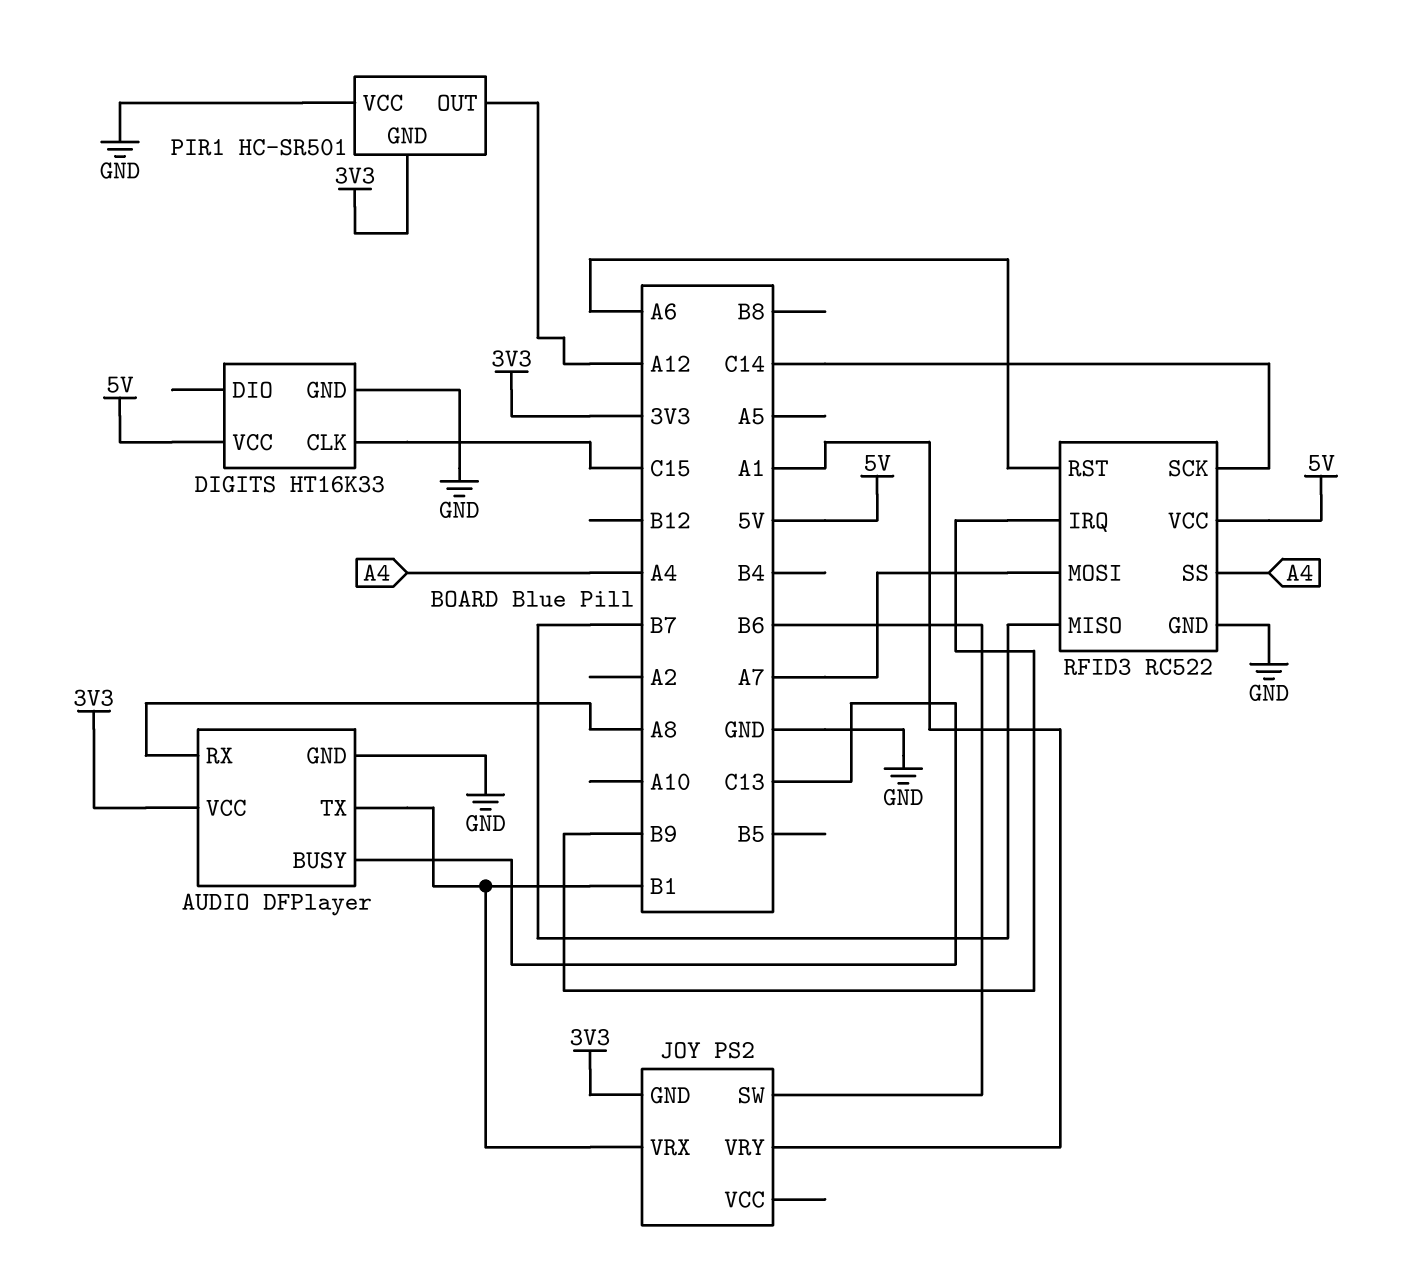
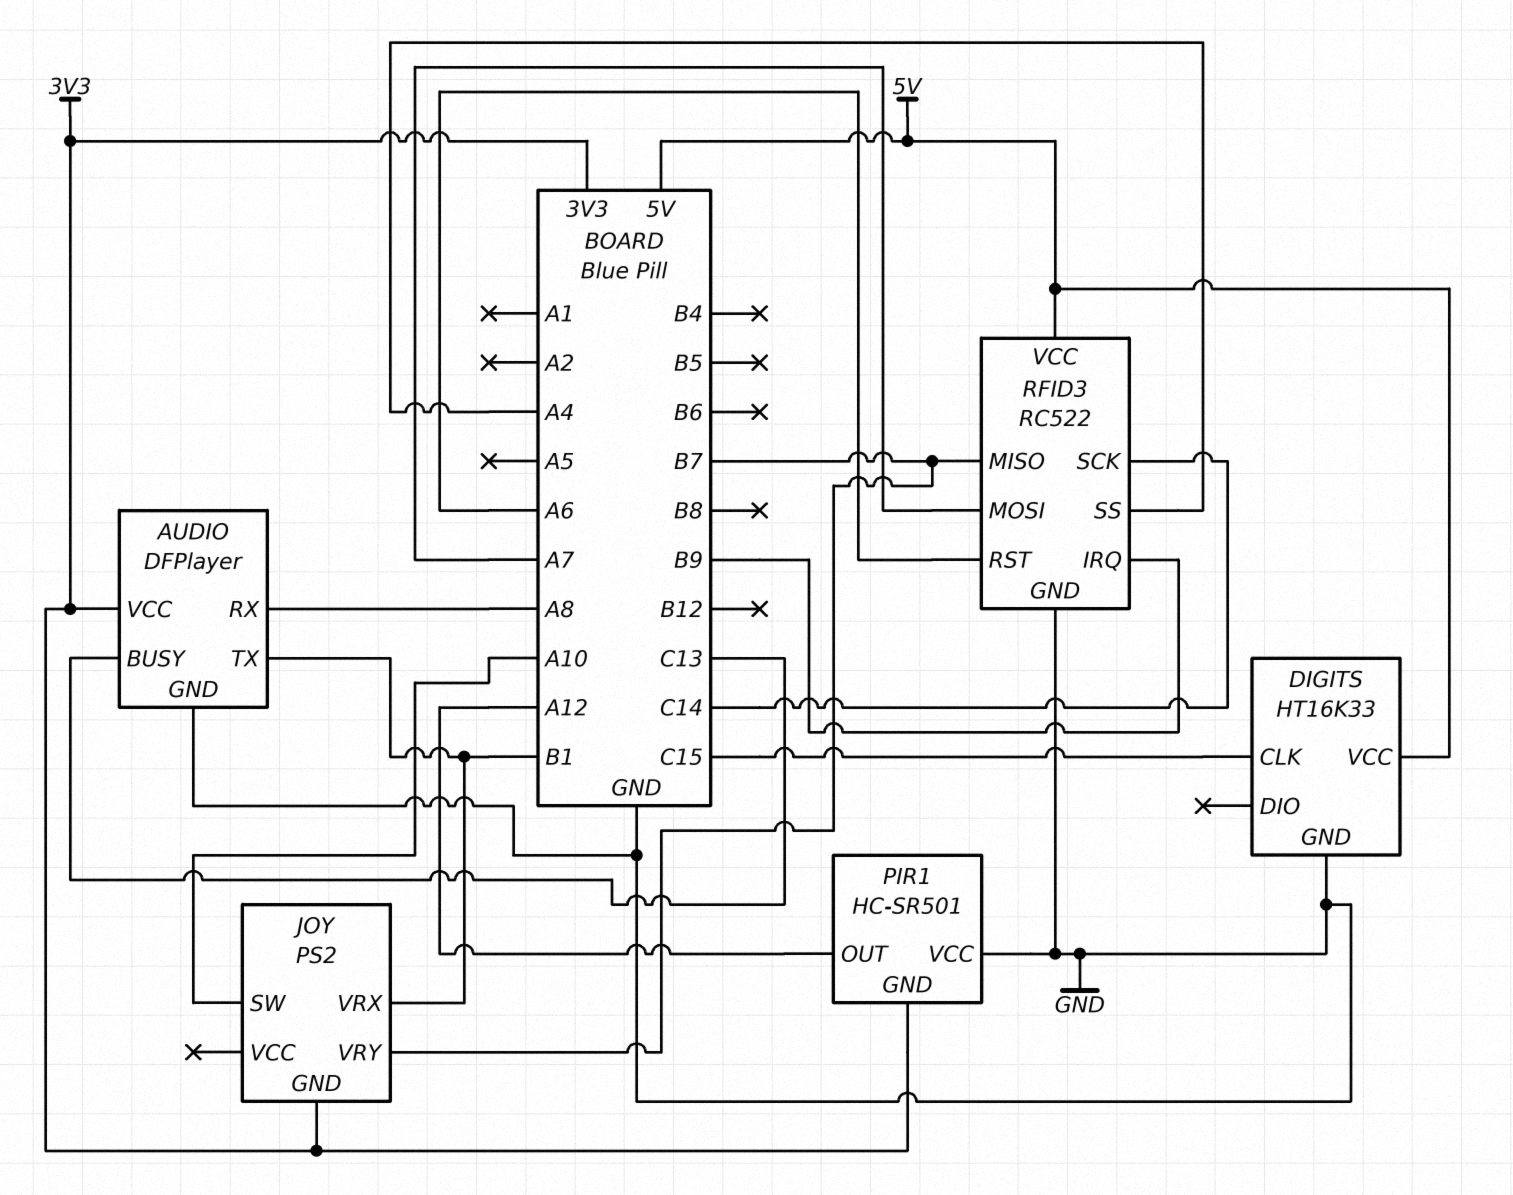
JOY pin SW: B6 -> A10
JOY pin VRY: A1 -> B7

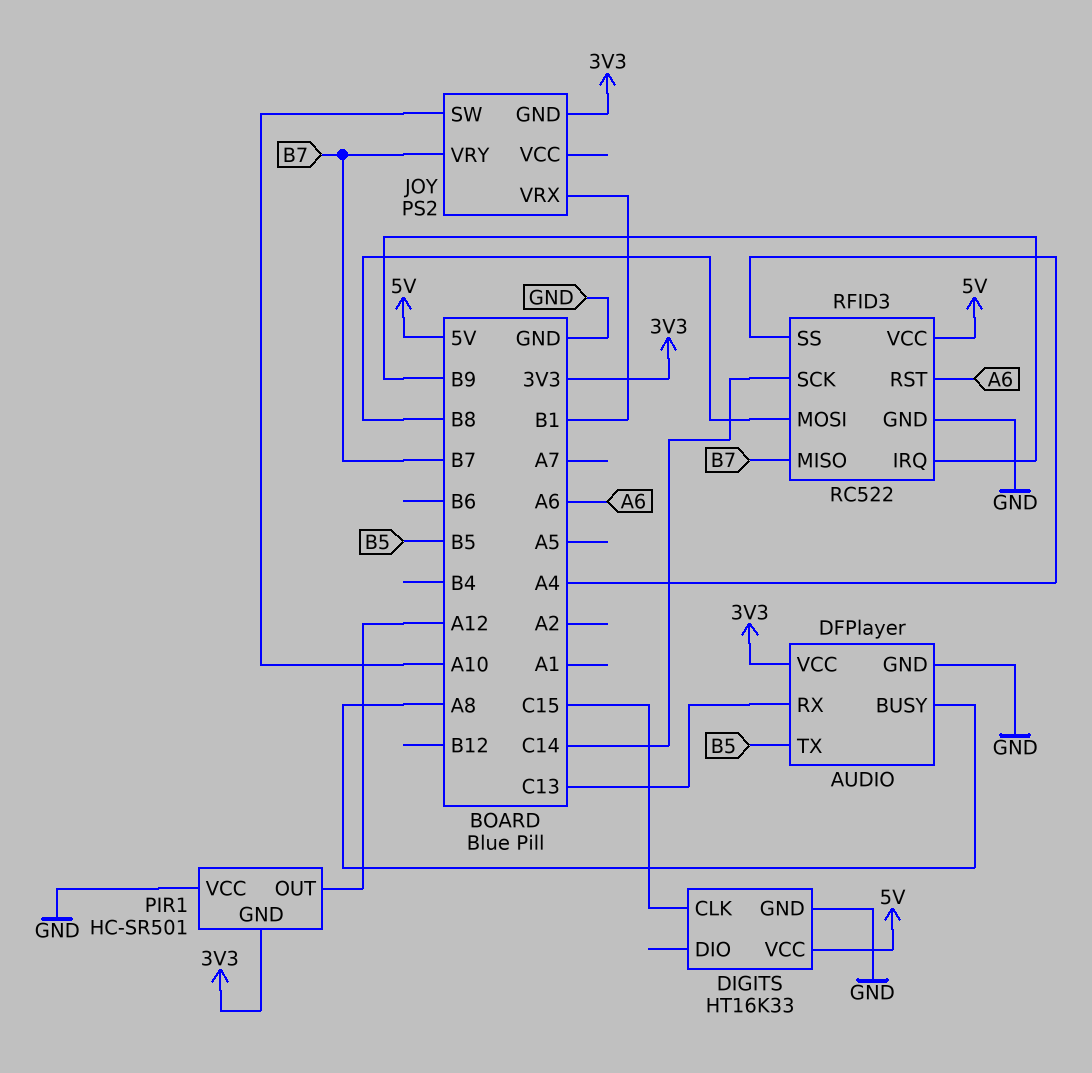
AUDIO pin BUSY: C13 -> A8
AUDIO pin RX: A8 -> C13
AUDIO pin TX: B1 -> B5
RFID3 pin MOSI: A7 -> B8

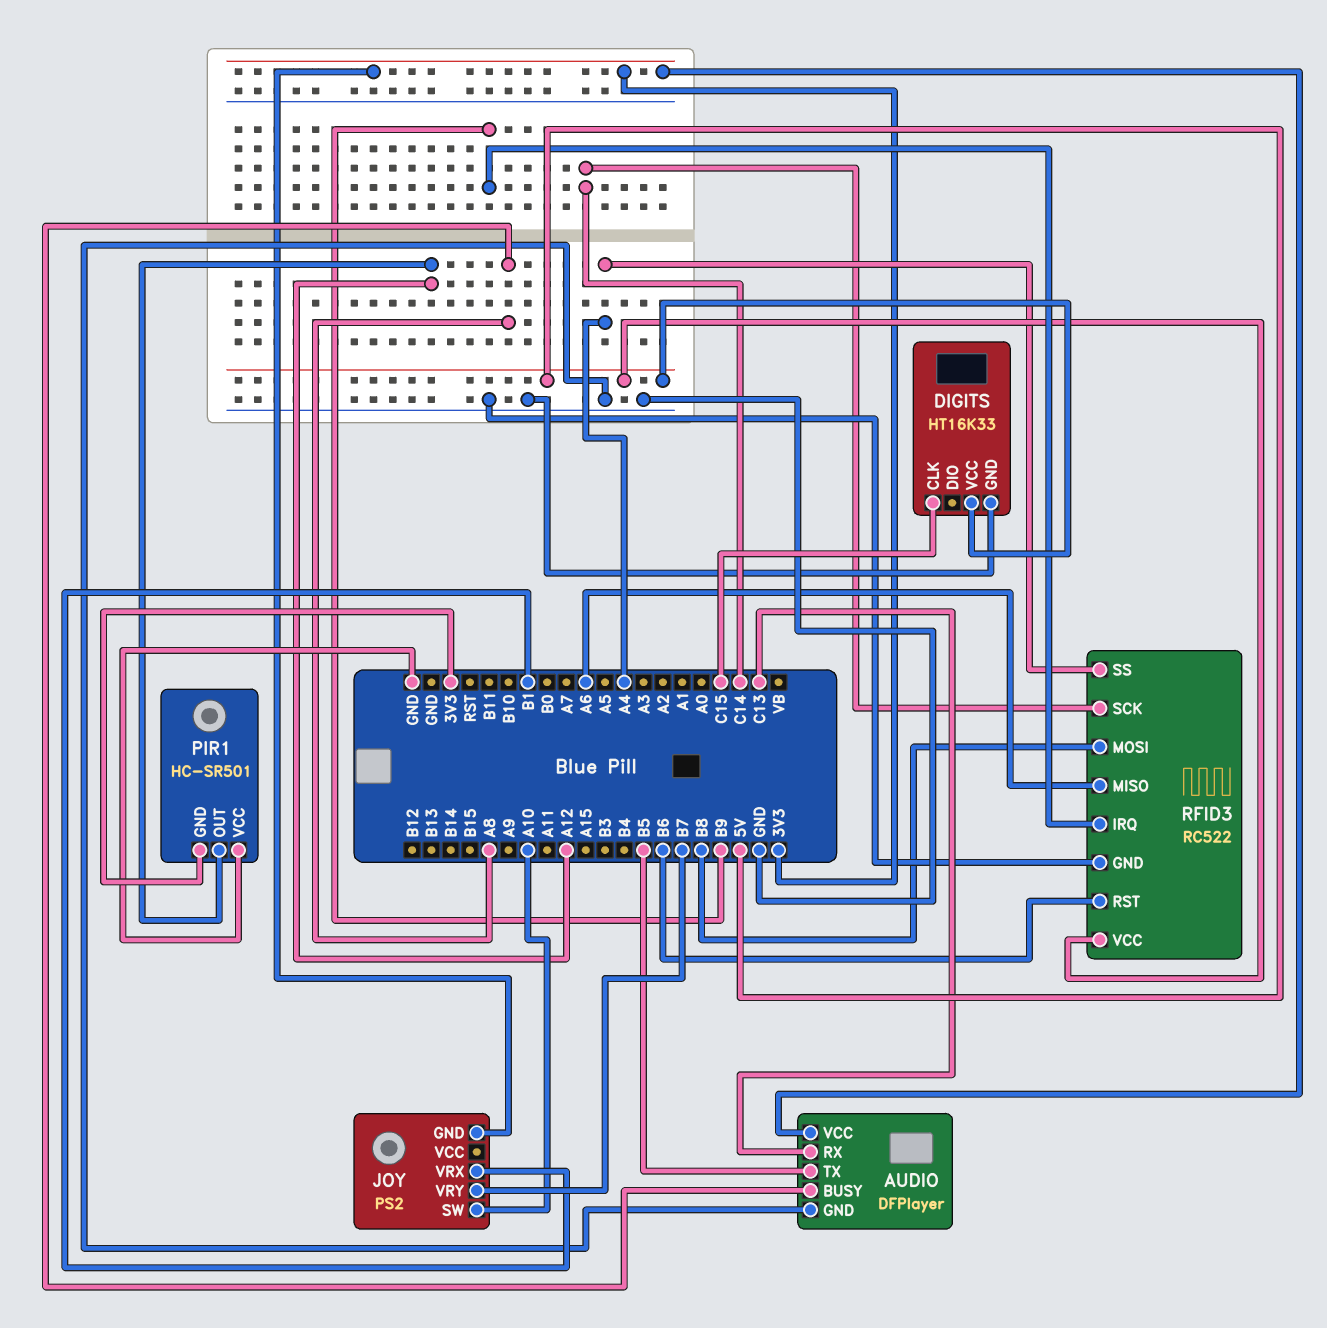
RFID3 pin MISO: B7 -> A6
RFID3 pin RST: A6 -> B6

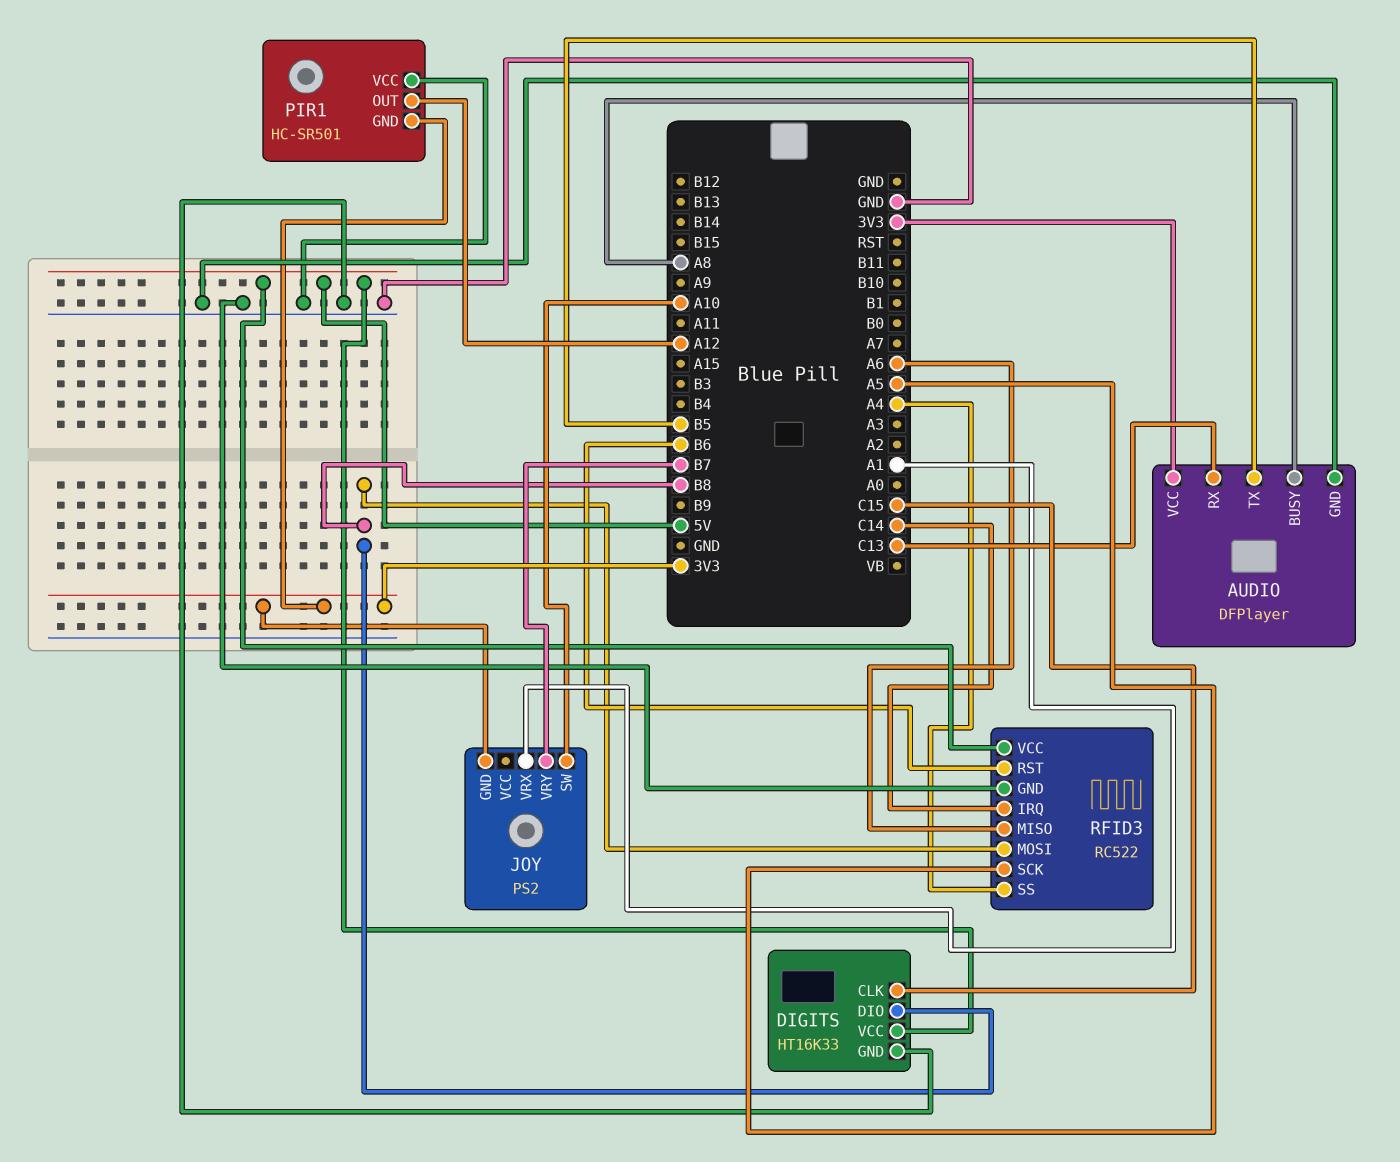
DIGITS pin DIO: none -> B8
JOY pin VRX: B1 -> A1
RFID3 pin IRQ: B9 -> C14
RFID3 pin SCK: C14 -> A5

